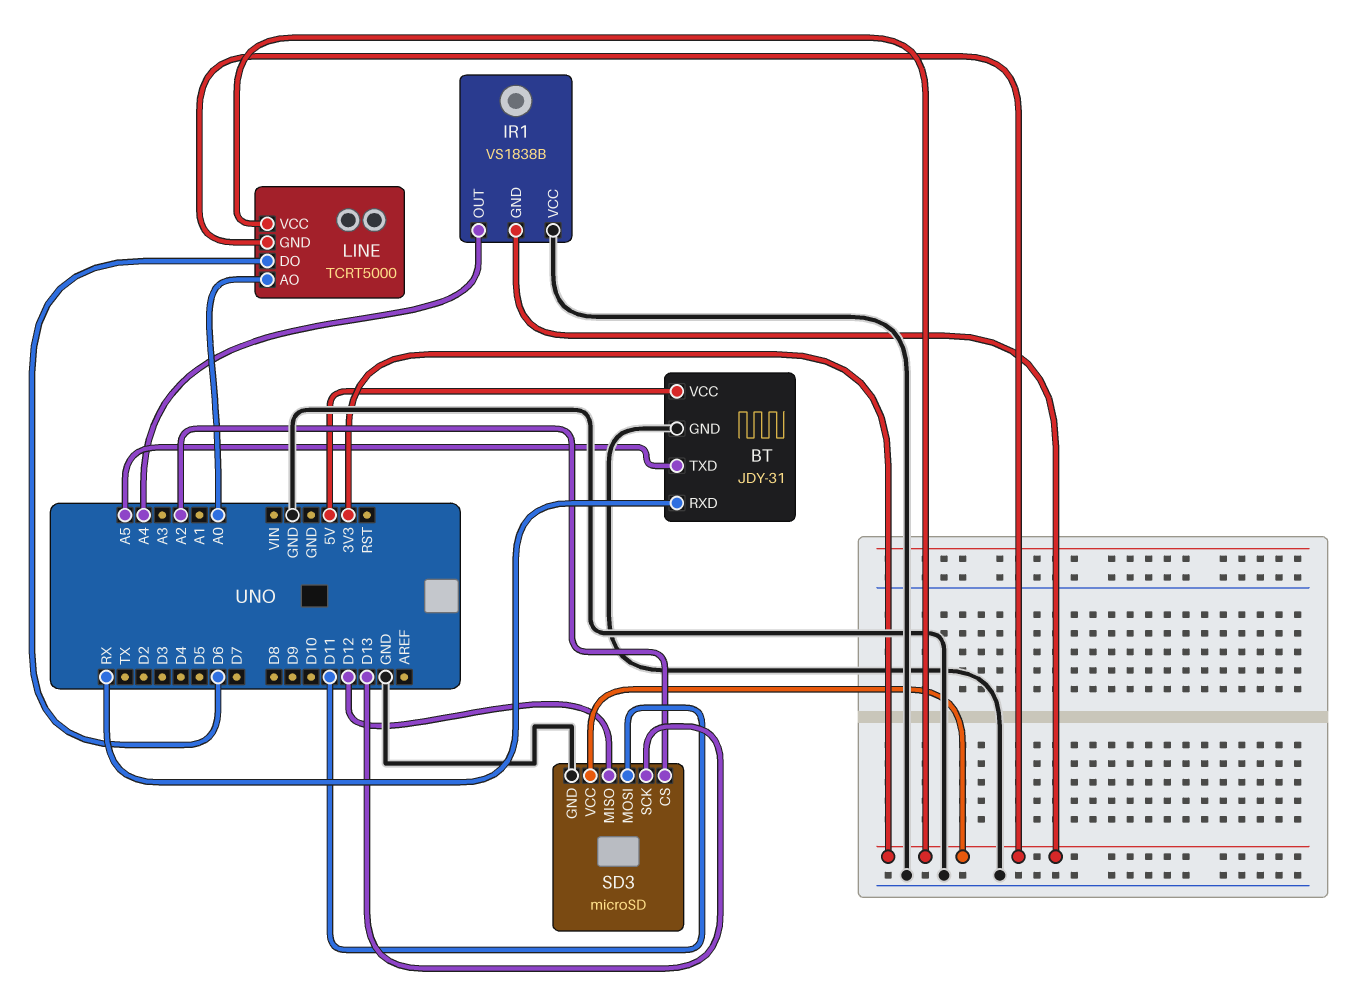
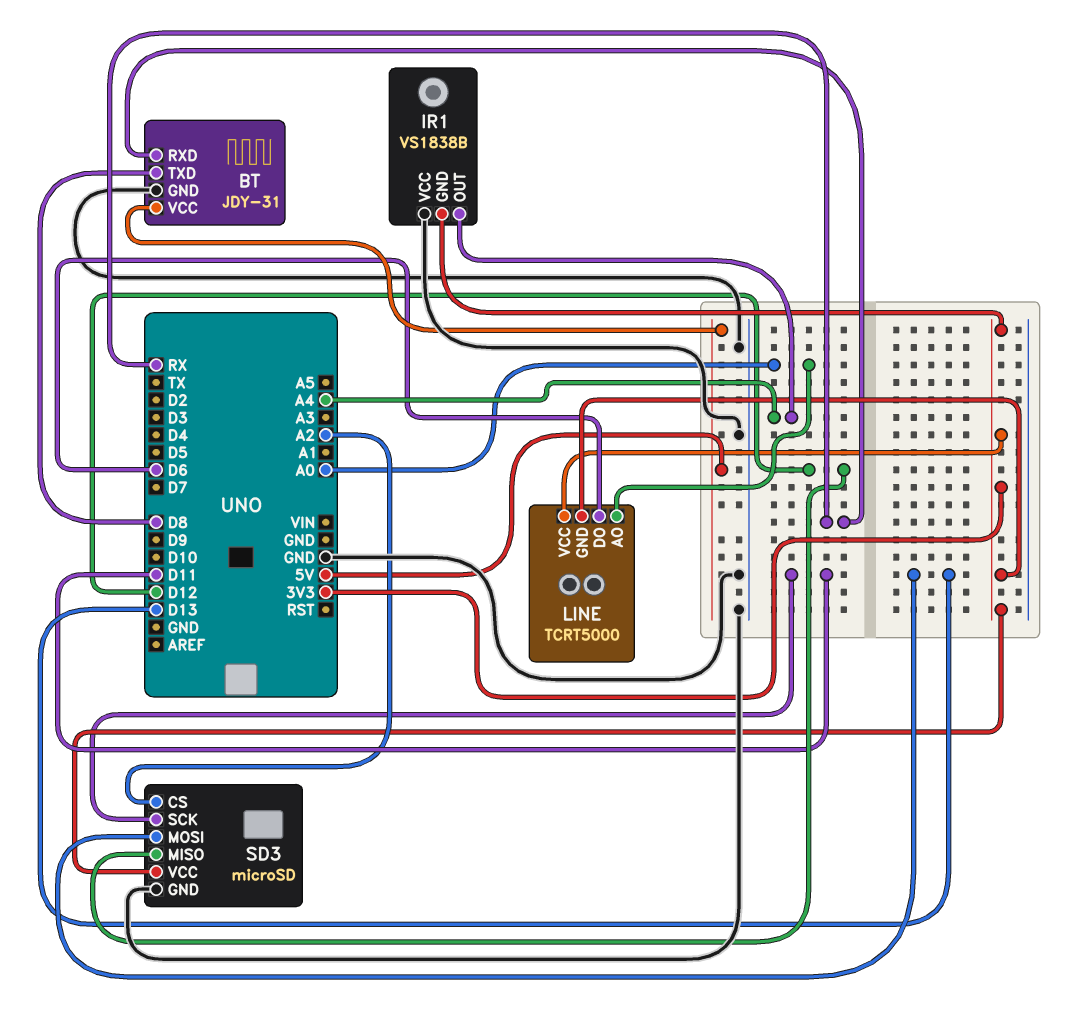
BT pin TXD: A5 -> D8
SD3 pin MOSI: D11 -> D13
SD3 pin SCK: D13 -> D11

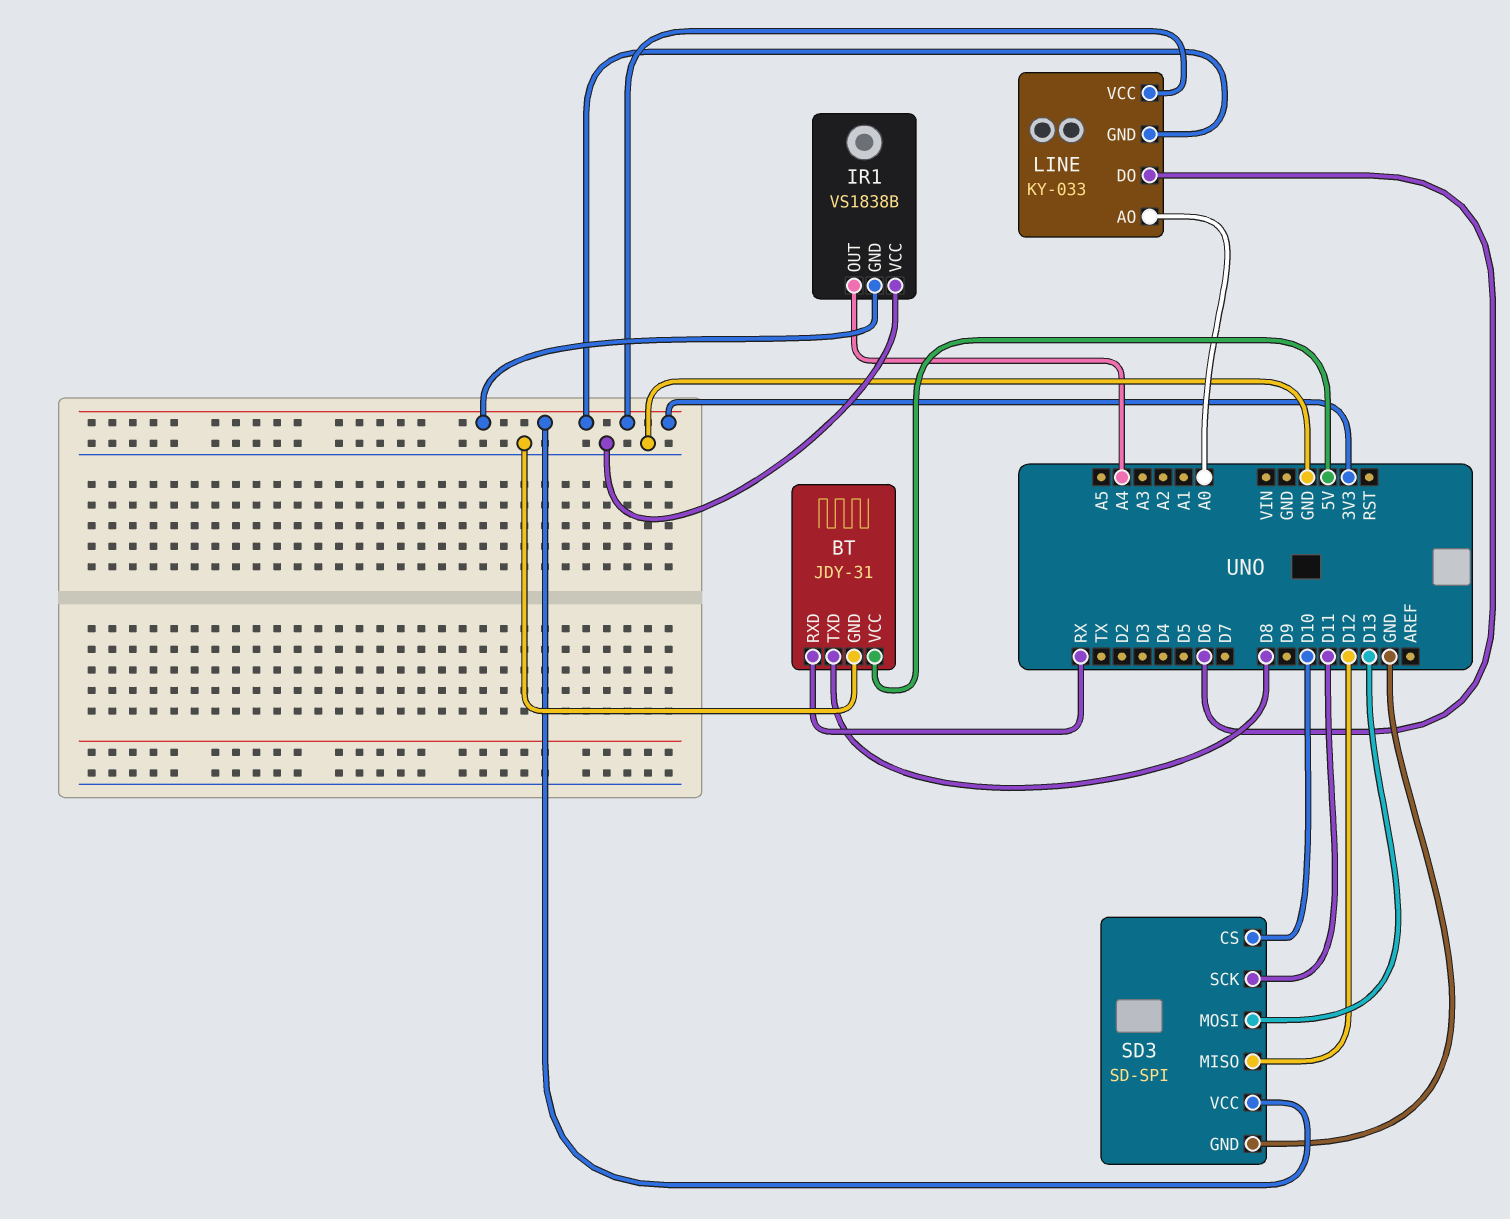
LINE: TCRT5000 -> KY-033
SD3: microSD -> SD-SPI
SD3 pin CS: A2 -> D10

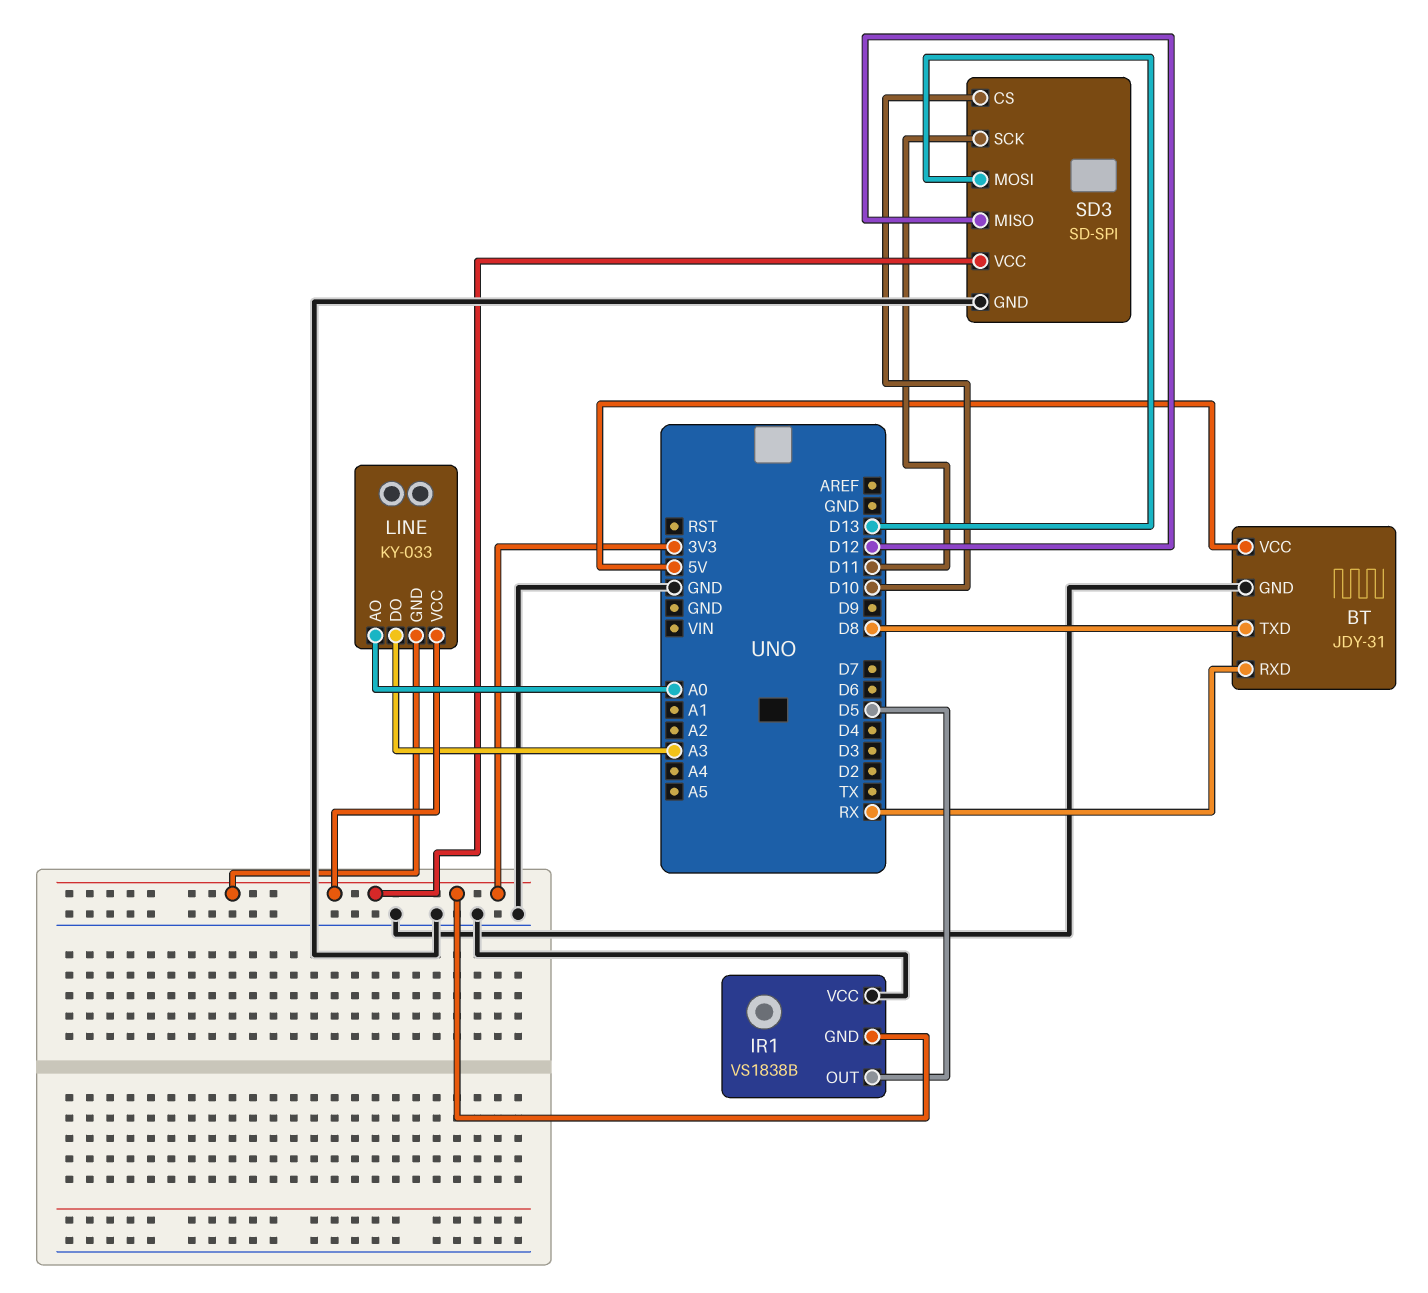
IR1 pin OUT: A4 -> D5
LINE pin DO: D6 -> A3

